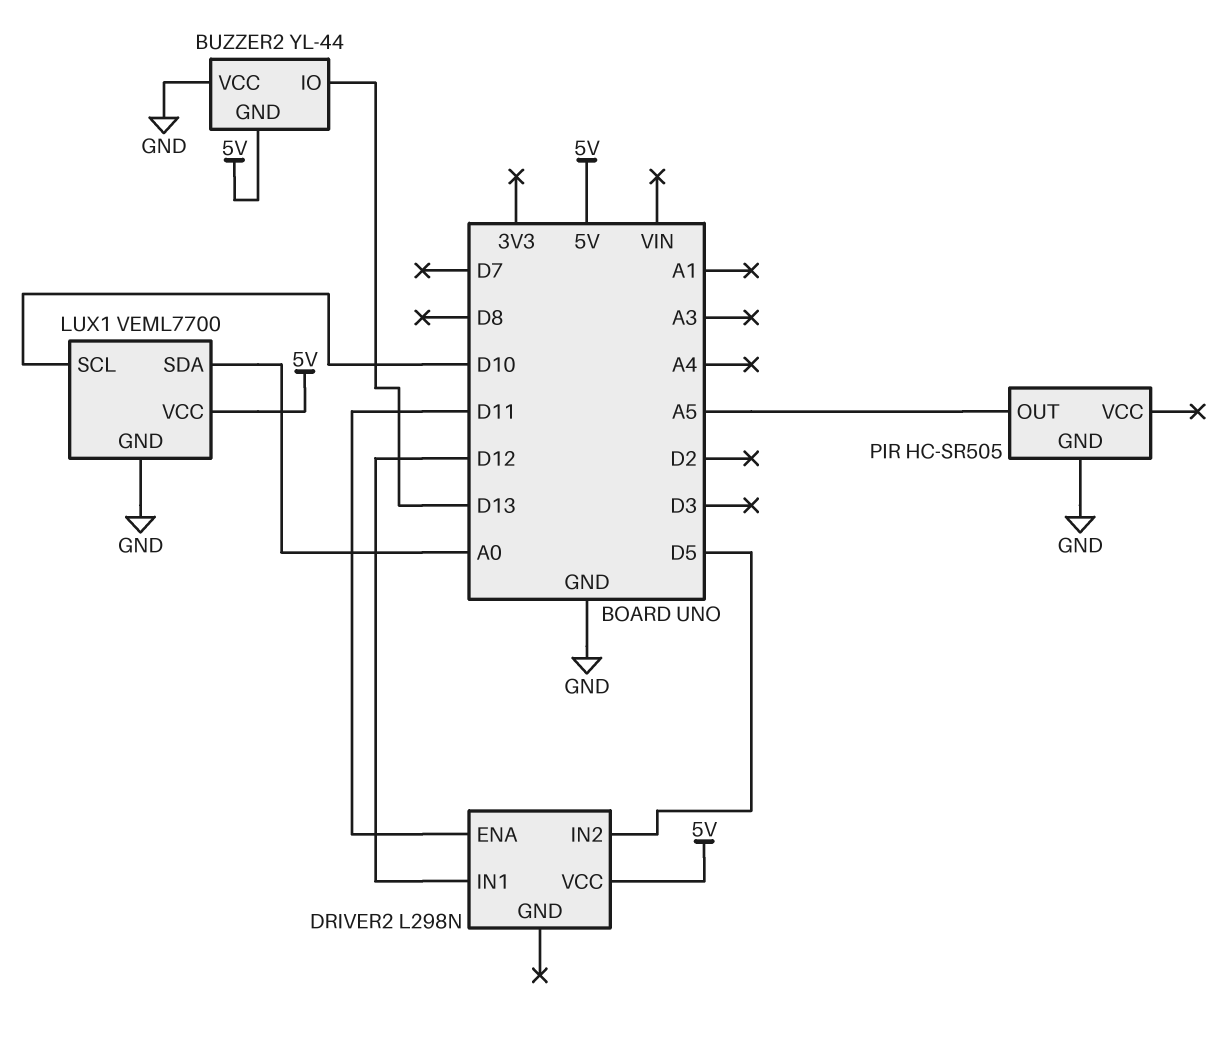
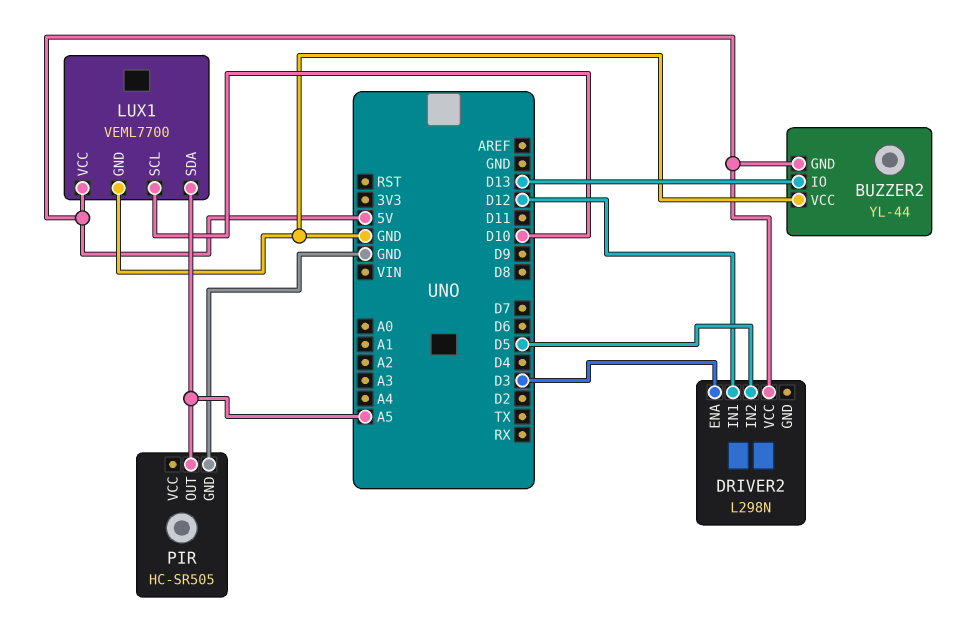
DRIVER2 pin ENA: D11 -> D3
LUX1 pin SDA: A0 -> A5

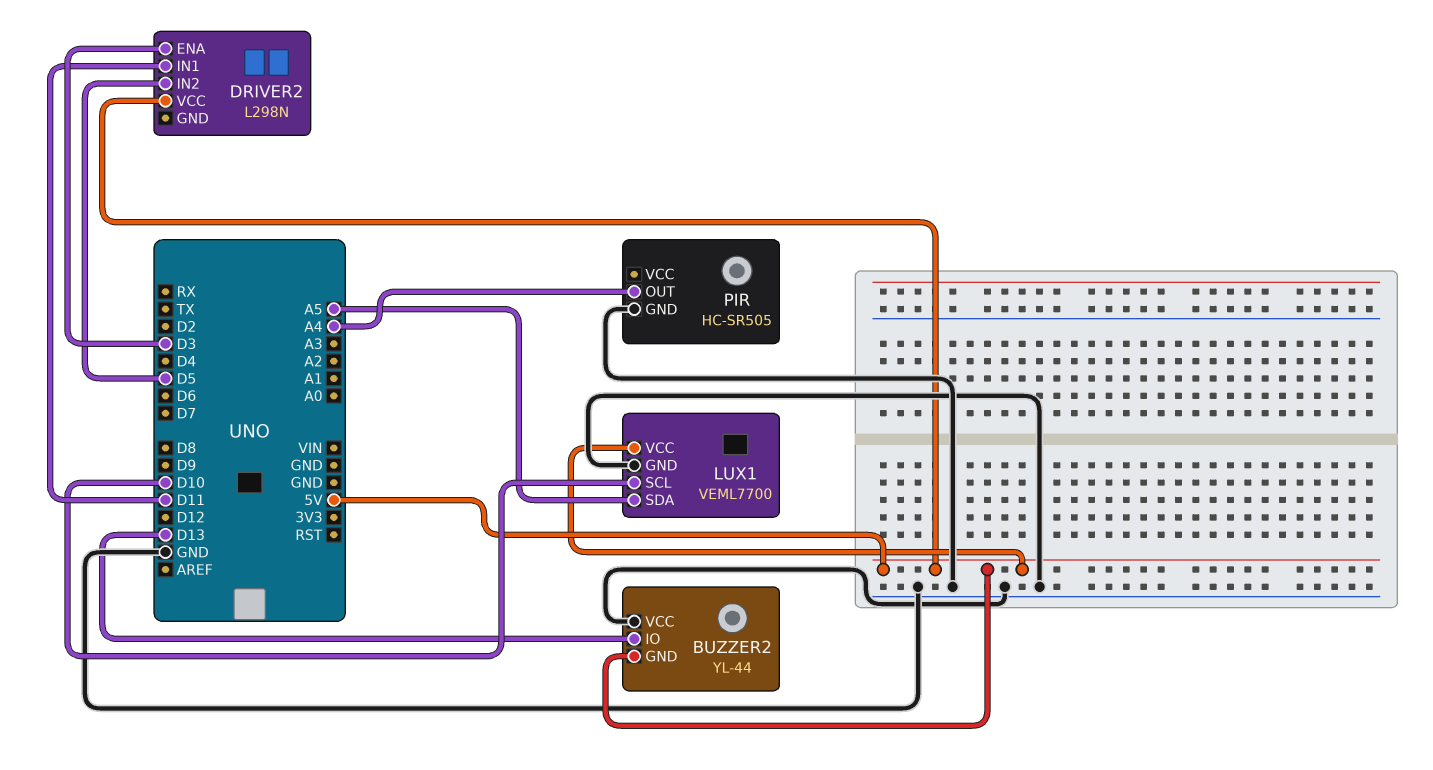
DRIVER2 pin IN1: D12 -> D11
PIR pin OUT: A5 -> A4

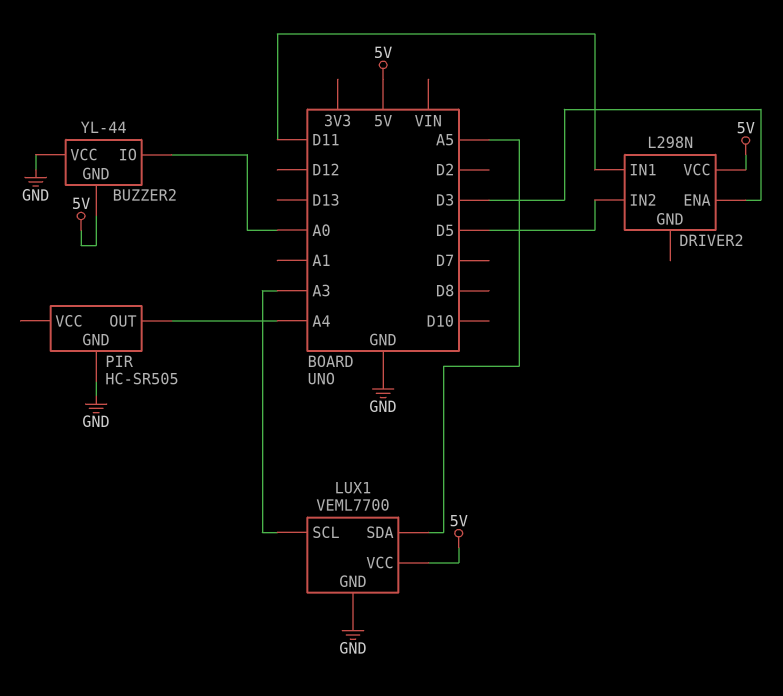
BUZZER2 pin IO: D13 -> A0
LUX1 pin SCL: D10 -> A3

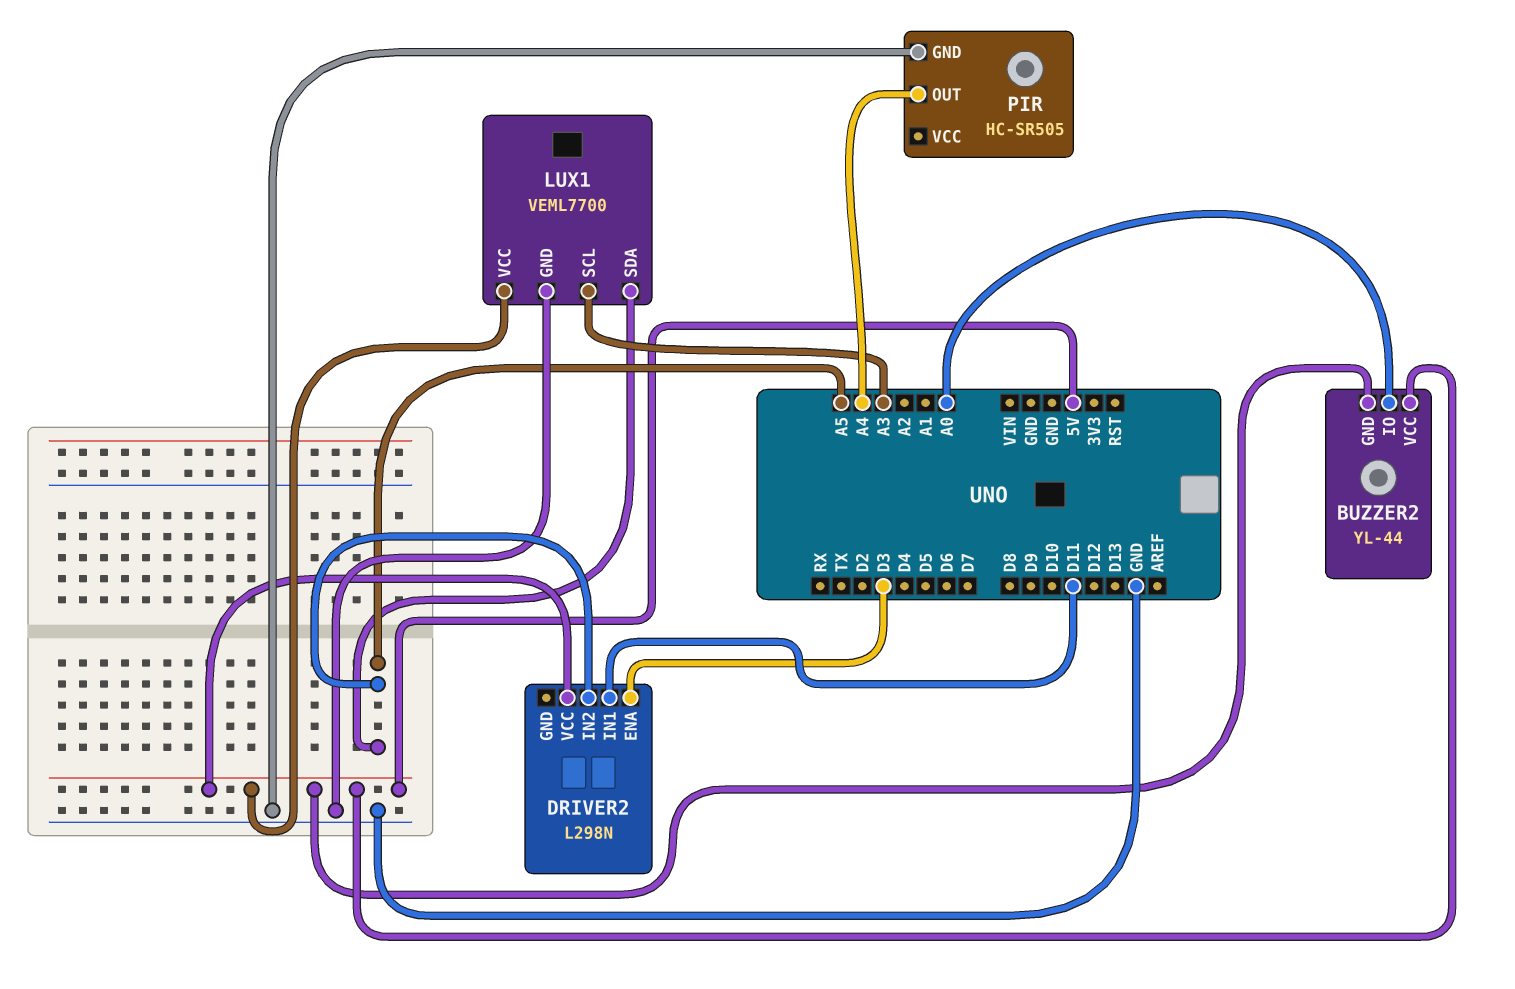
BUZZER2 pin VCC: GND -> 5V
DRIVER2 pin IN2: D5 -> A5

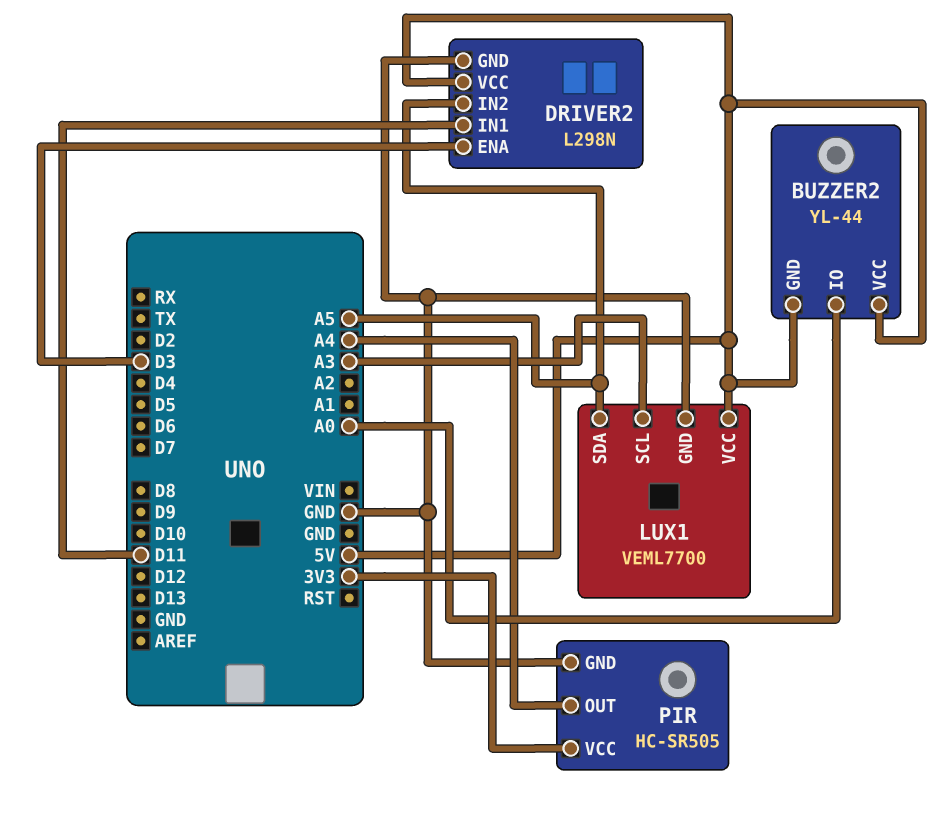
DRIVER2 pin GND: none -> GND
PIR pin VCC: none -> 3V3

